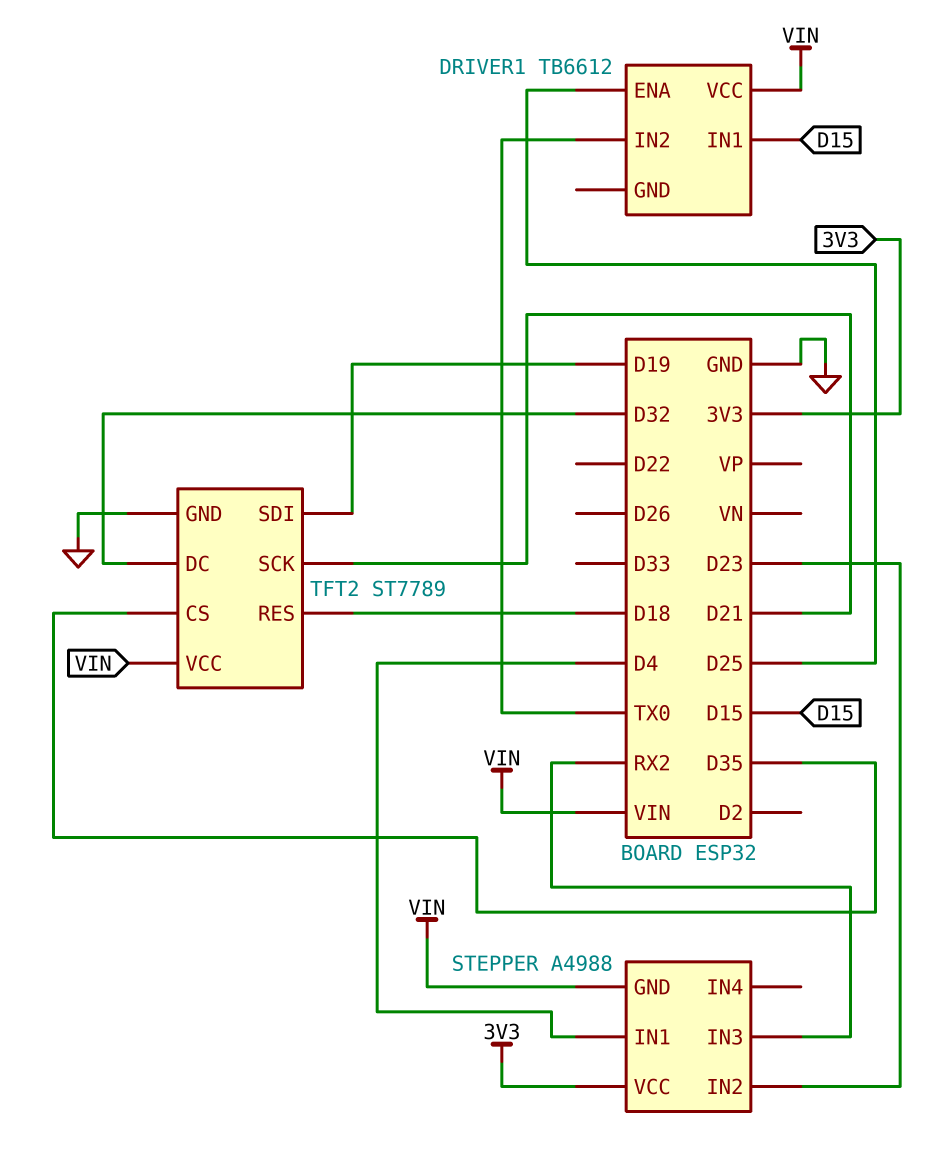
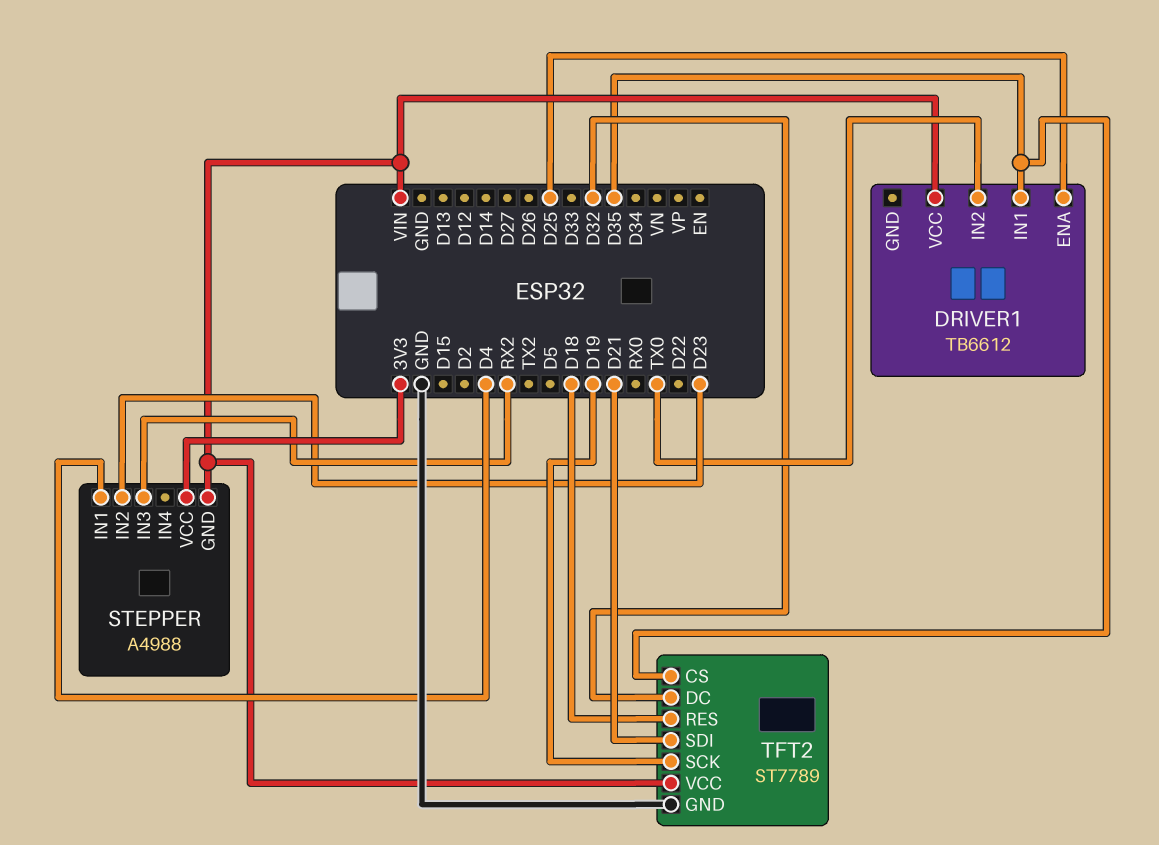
DRIVER1 pin IN1: D15 -> D35
TFT2 pin SCK: D21 -> D19
TFT2 pin SDI: D19 -> D21

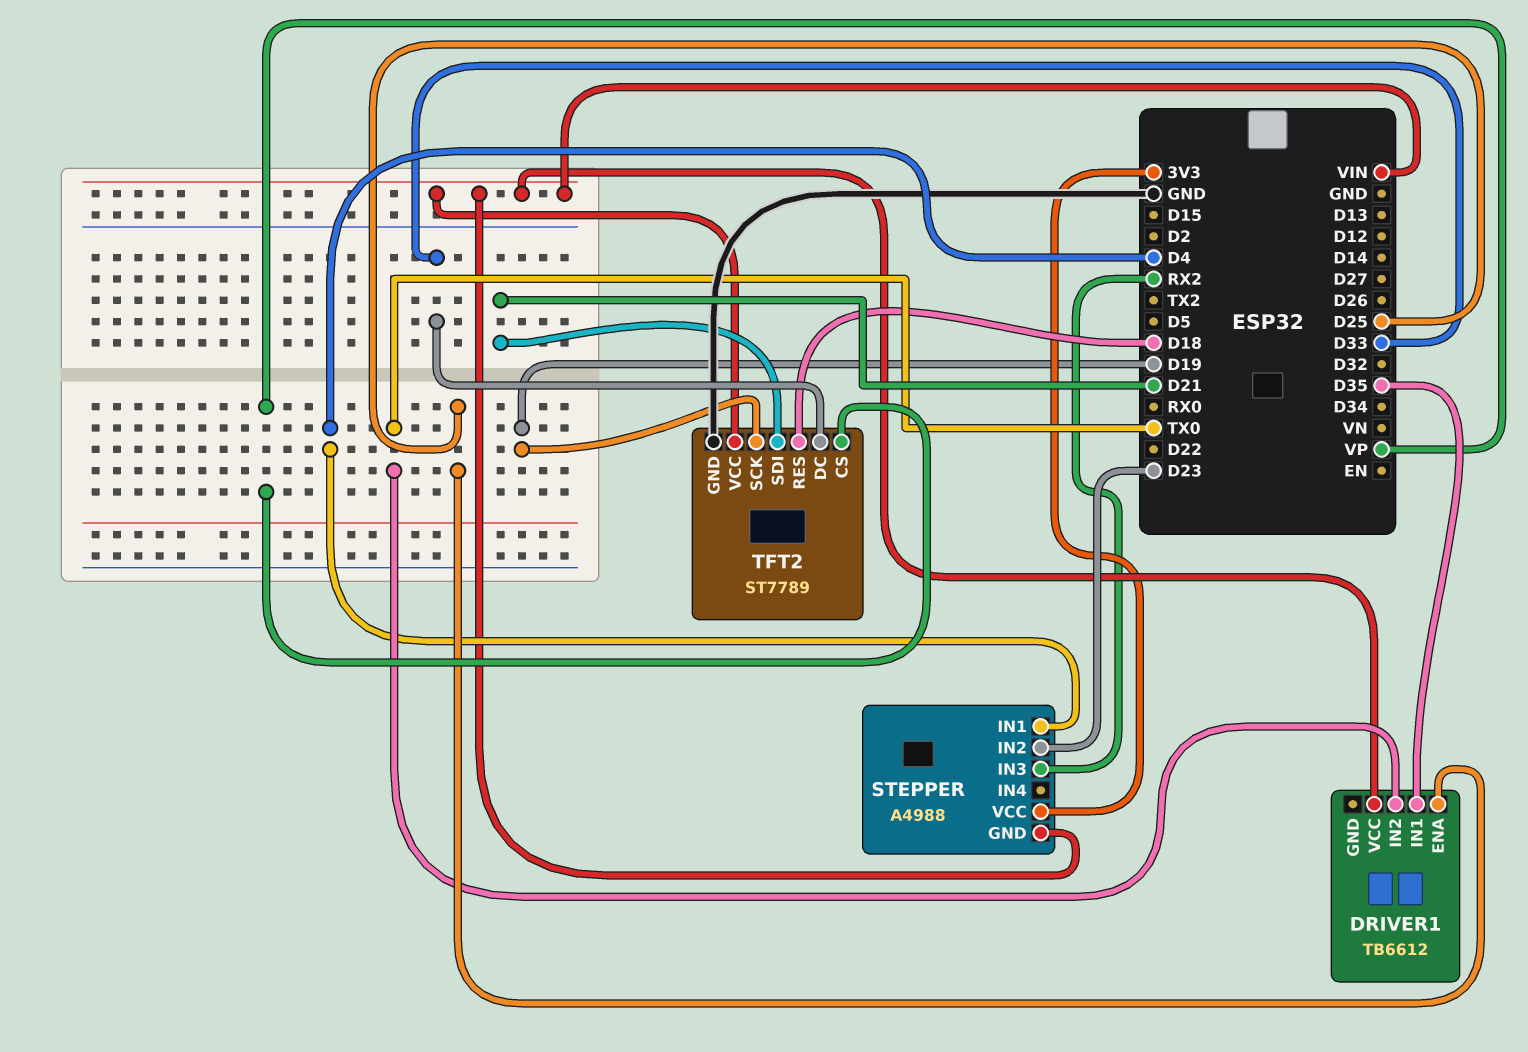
TFT2 pin CS: D35 -> VP
TFT2 pin DC: D32 -> D33

